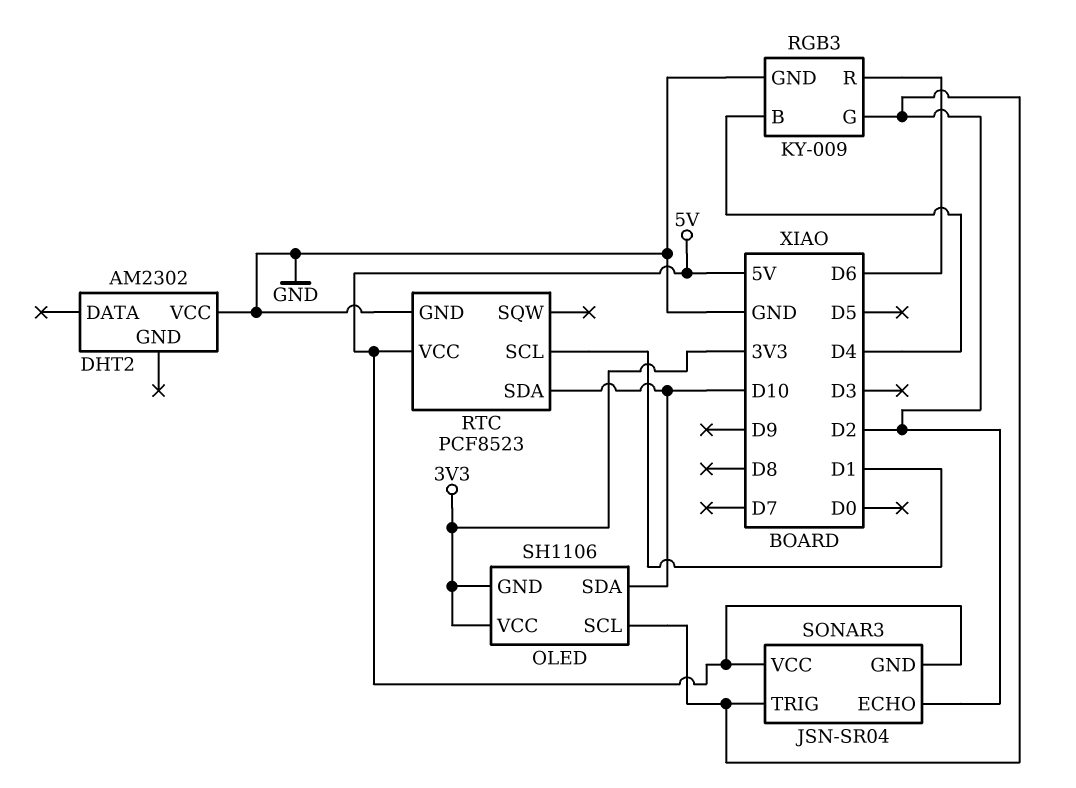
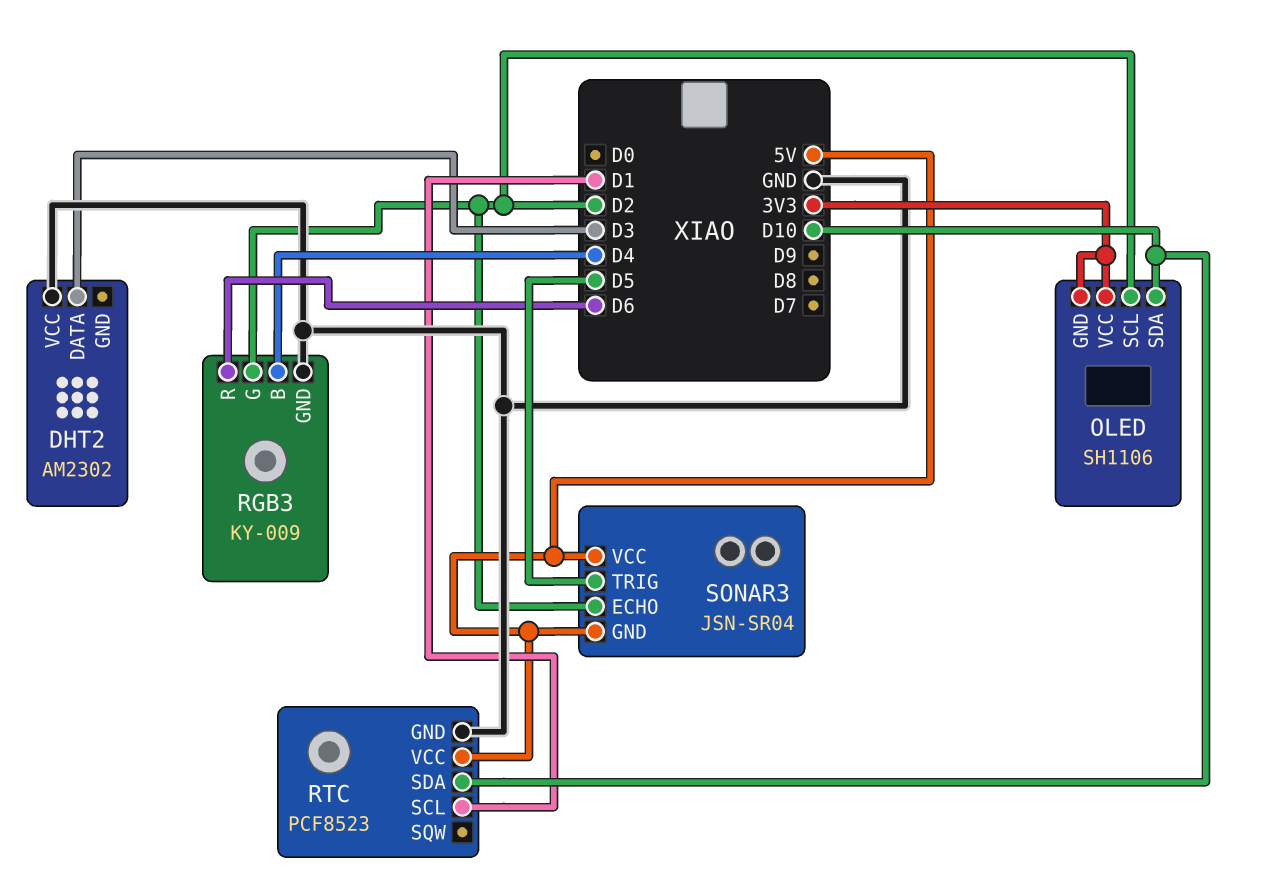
DHT2 pin DATA: none -> D3
SONAR3 pin TRIG: D2 -> D5

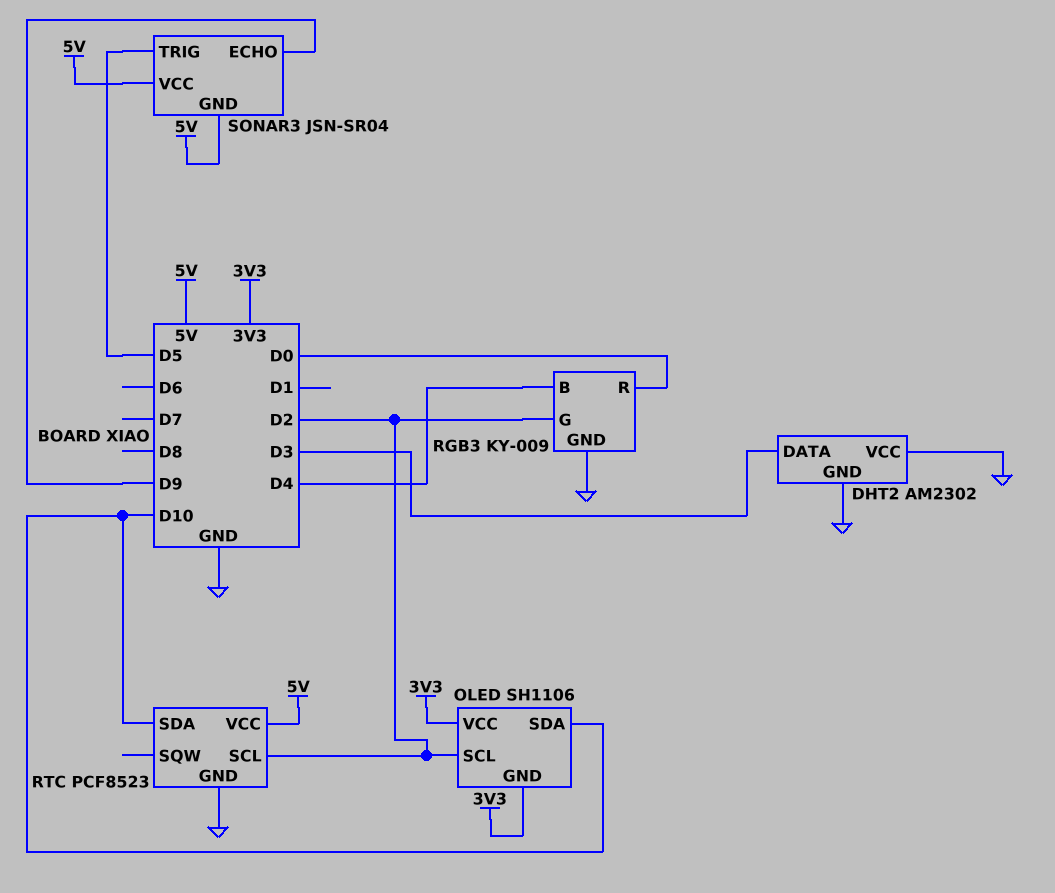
DHT2 pin GND: none -> GND
RGB3 pin R: D6 -> D0
RTC pin SCL: D1 -> D2
SONAR3 pin ECHO: D2 -> D9

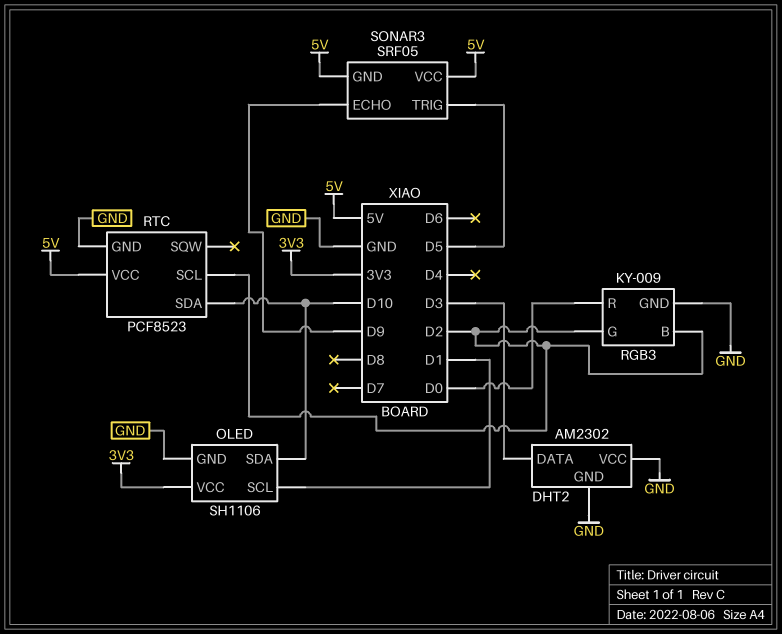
OLED pin GND: 3V3 -> GND
OLED pin SCL: D2 -> D1
RGB3 pin B: D4 -> D2
SONAR3: JSN-SR04 -> SRF05

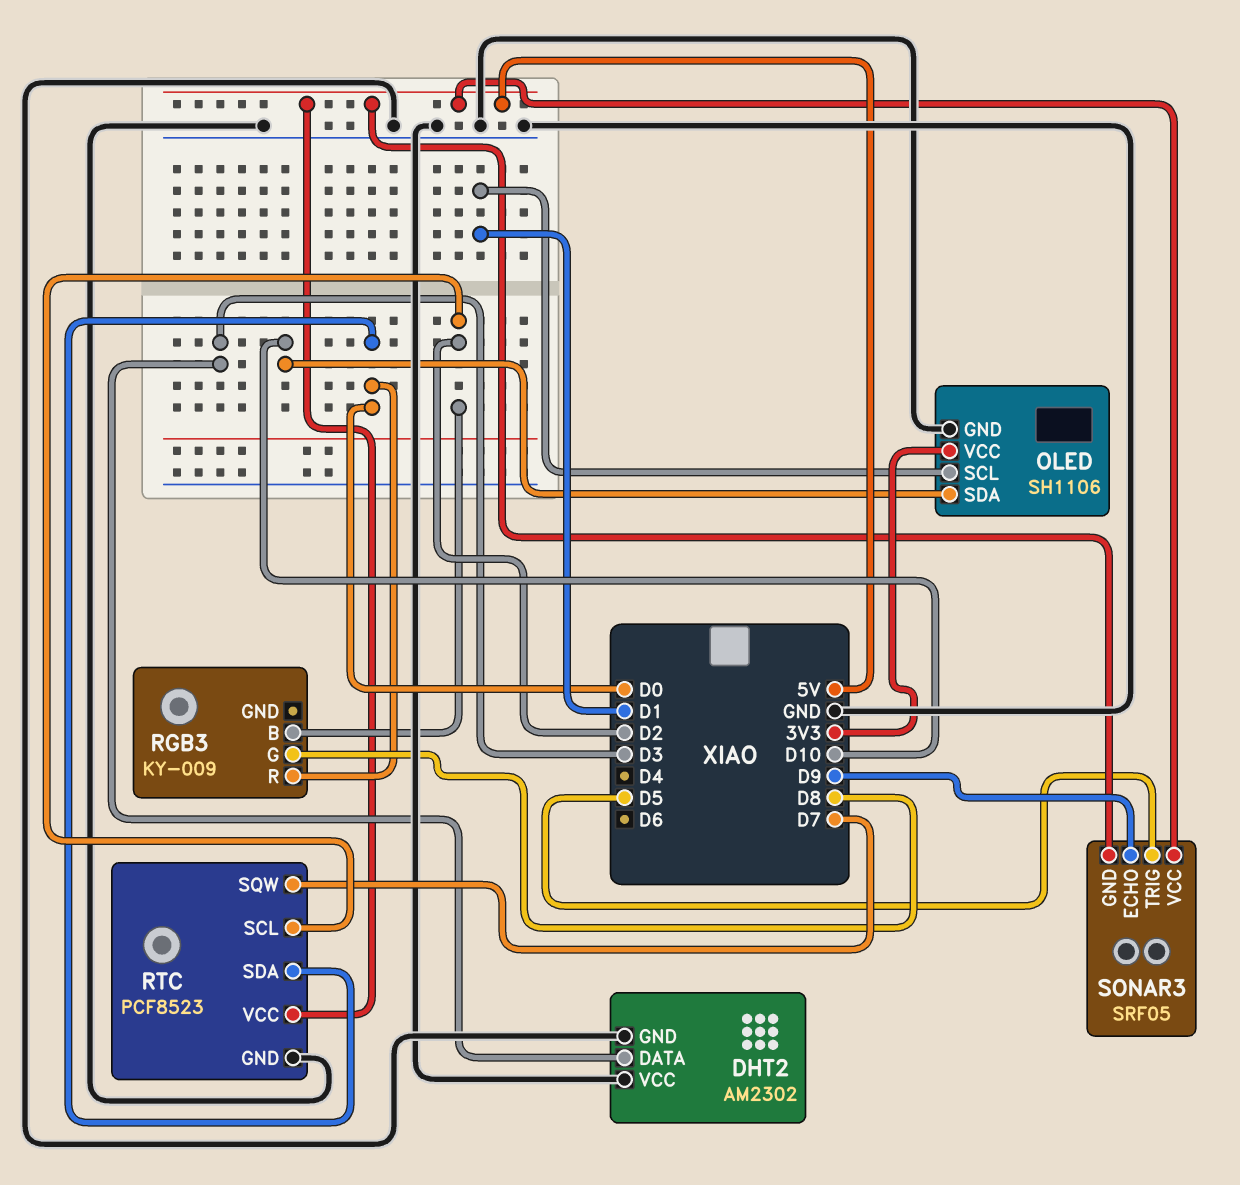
RGB3 pin G: D2 -> D8
RGB3 pin GND: GND -> none
RTC pin SDA: D10 -> D0
RTC pin SQW: none -> D7

